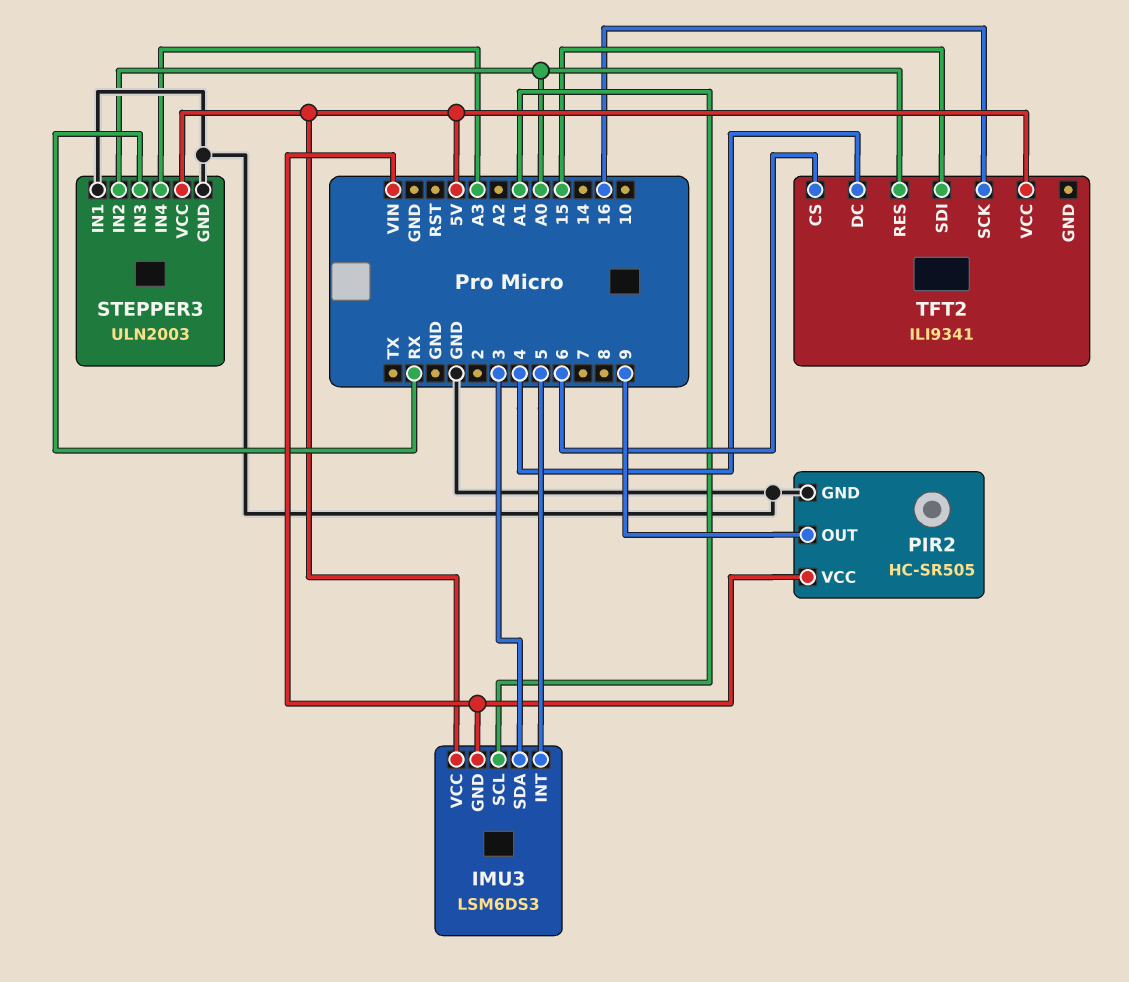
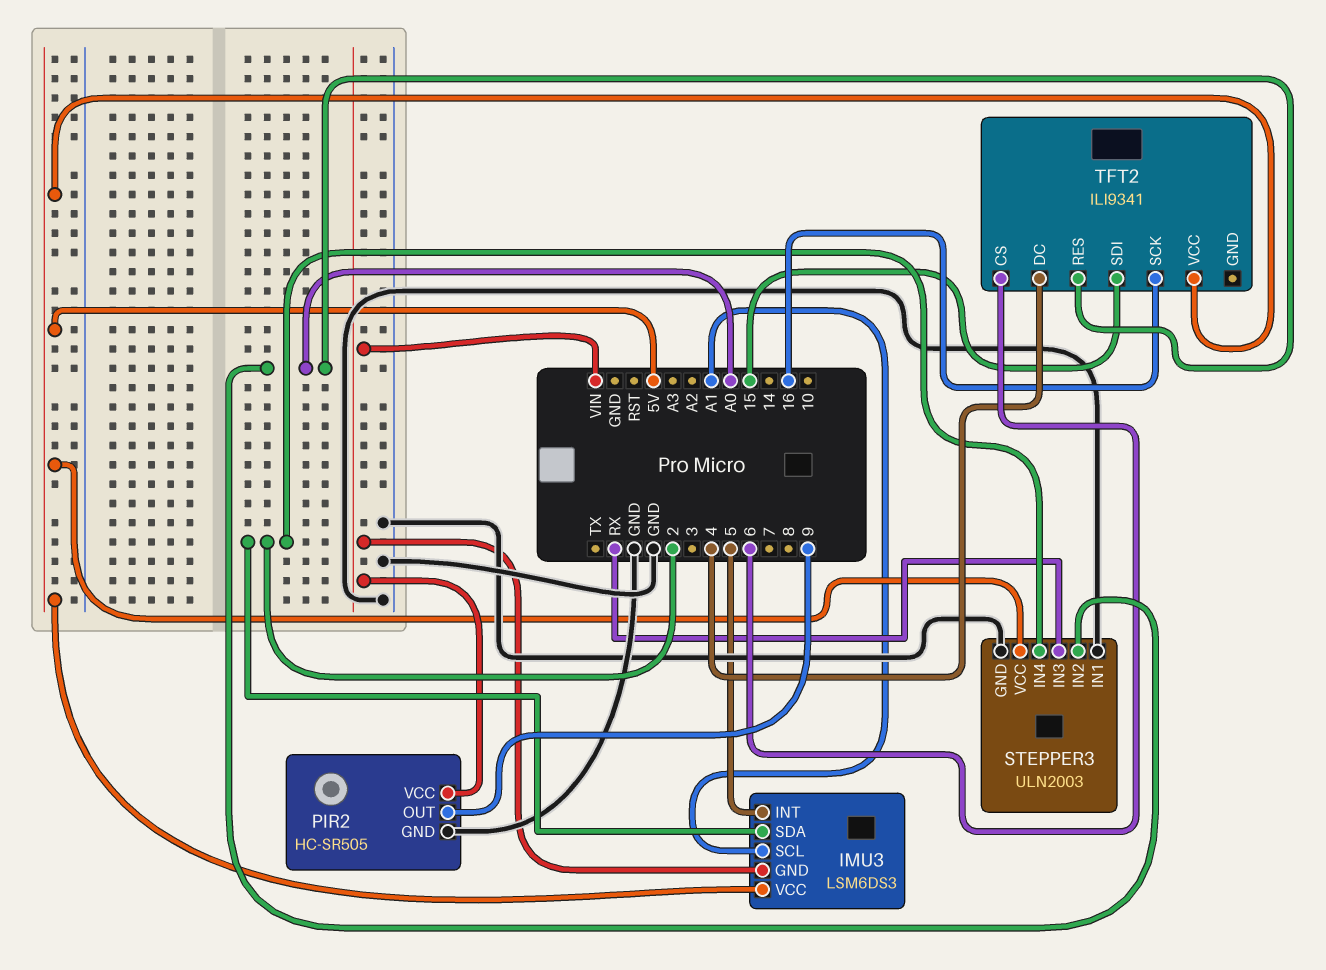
IMU3 pin SDA: 3 -> 2
STEPPER3 pin IN4: A3 -> 2

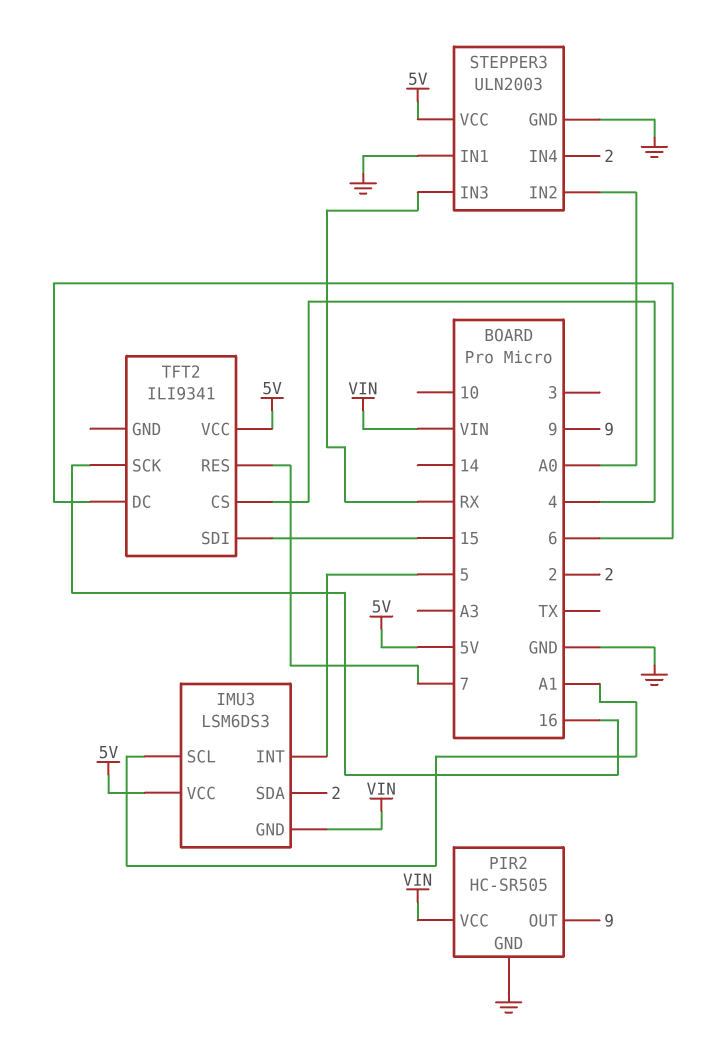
TFT2 pin CS: 6 -> 4
TFT2 pin DC: 4 -> 6
TFT2 pin RES: A0 -> 7

